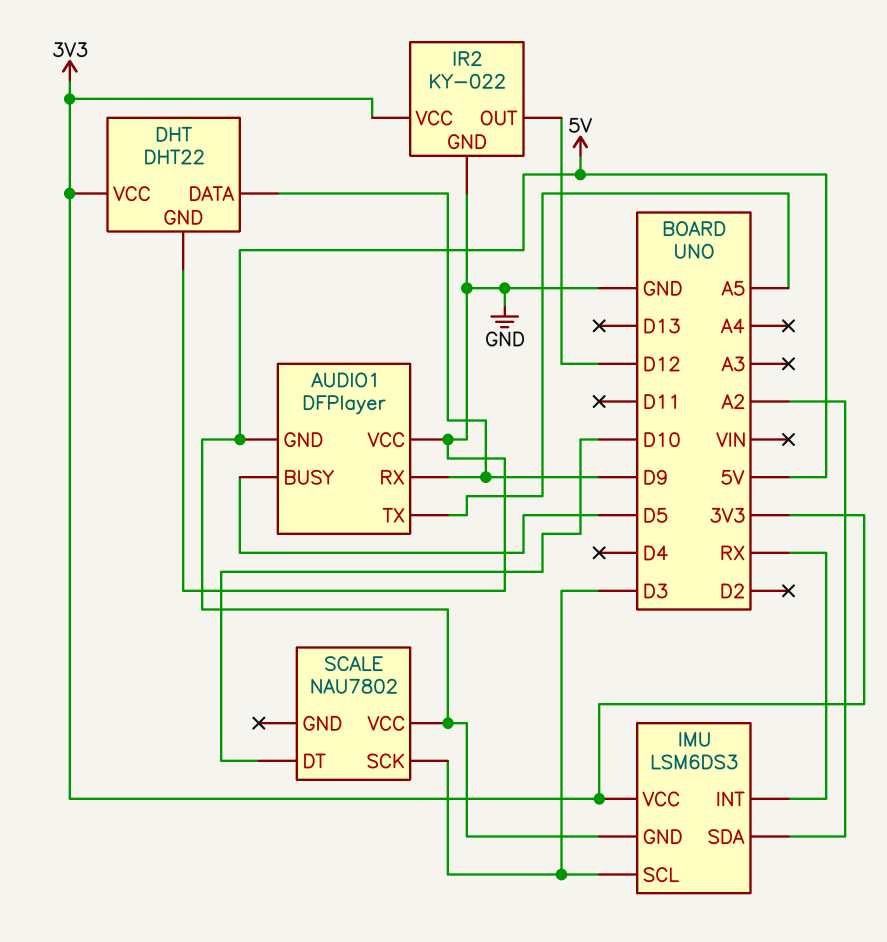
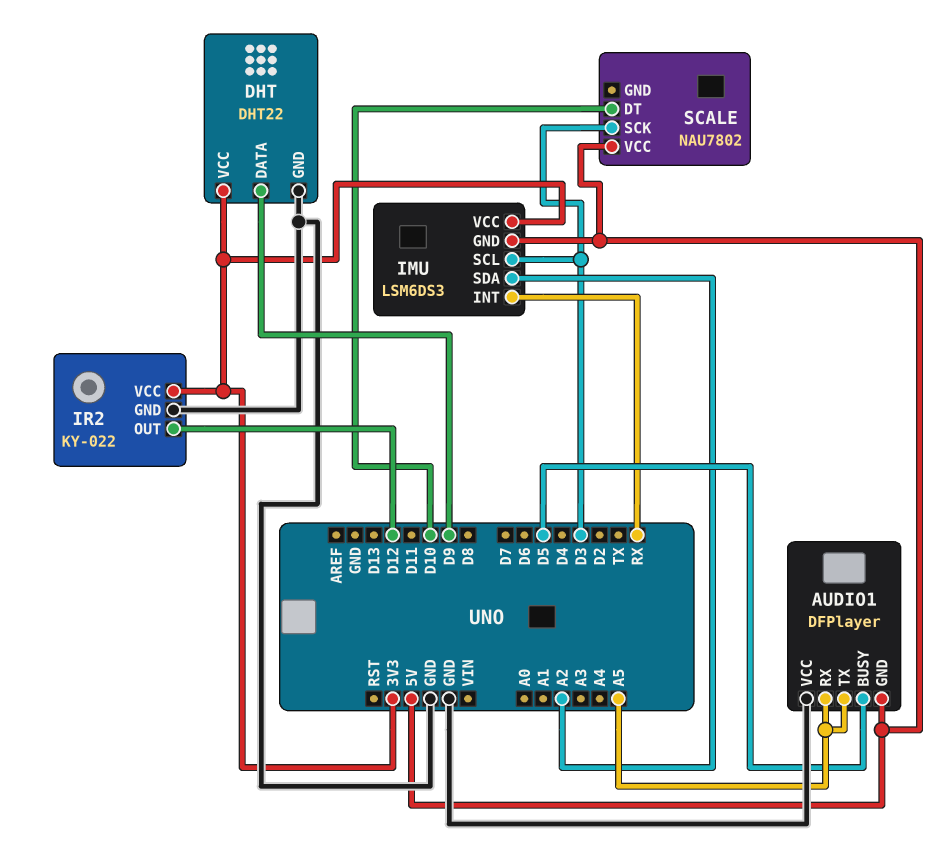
AUDIO1 pin RX: D9 -> A5

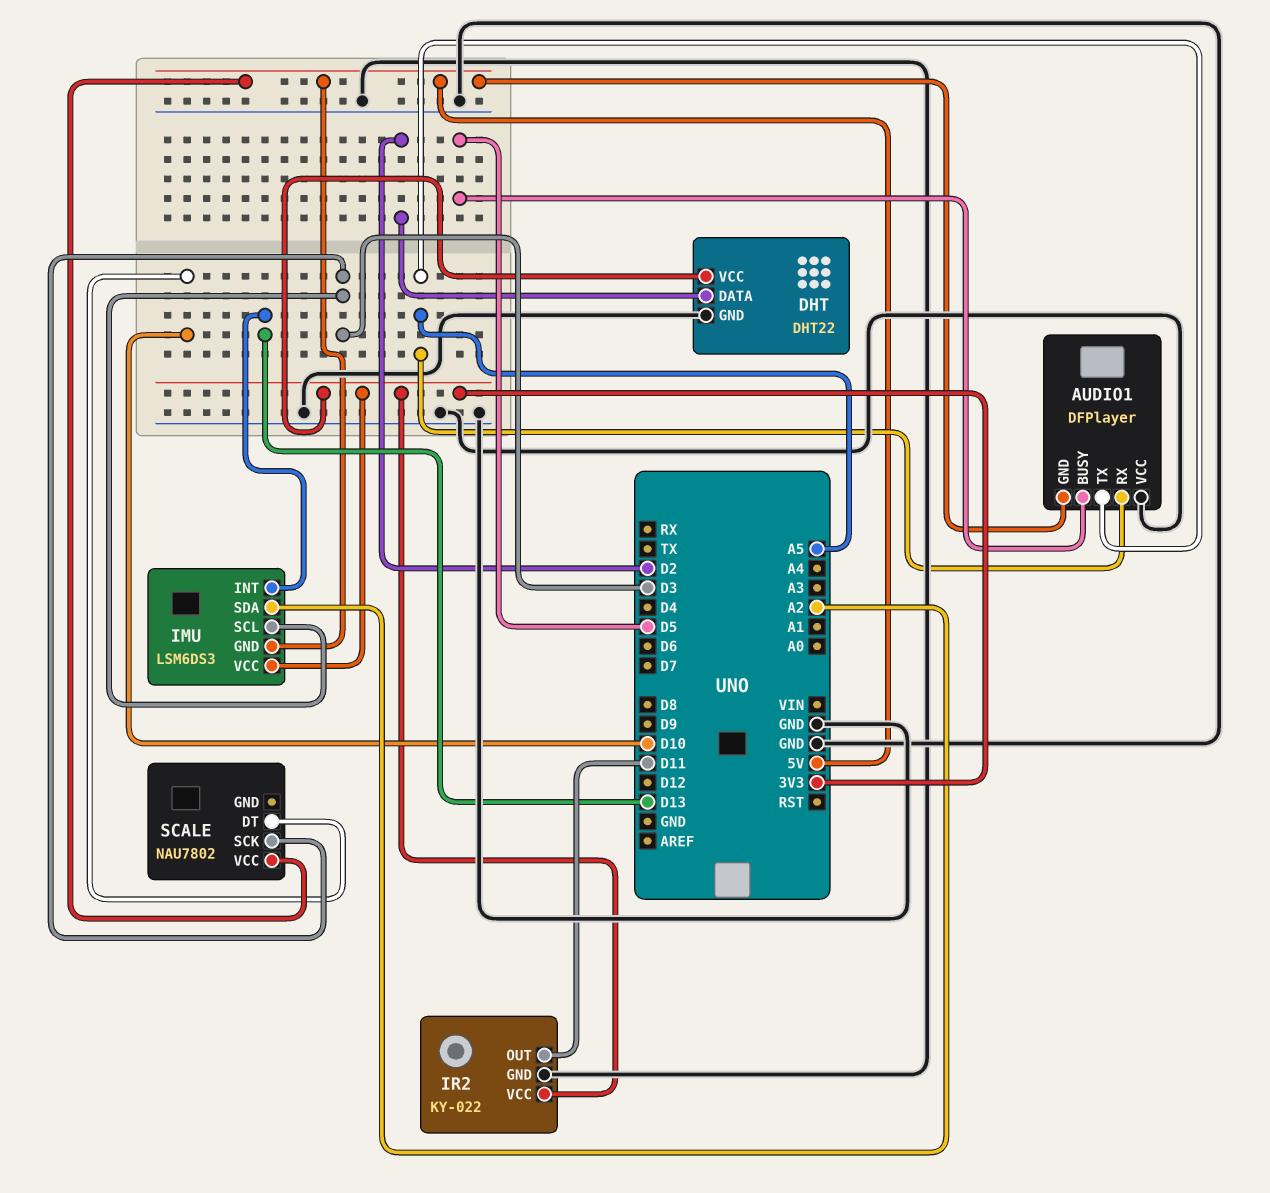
DHT pin DATA: D9 -> D2
IMU pin INT: RX -> D13
IR2 pin OUT: D12 -> D11

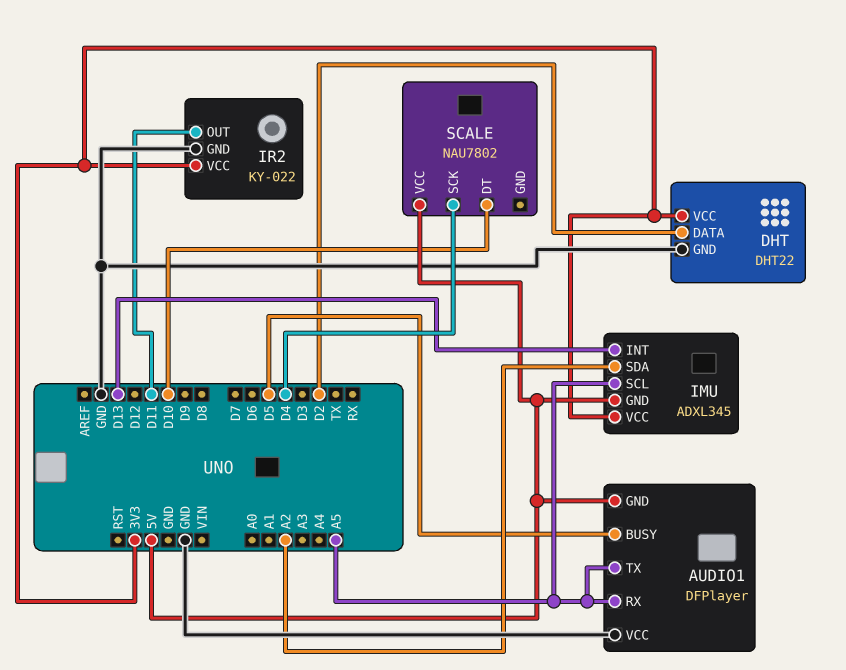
IMU: LSM6DS3 -> ADXL345
IMU pin SCL: D3 -> A5
SCALE pin SCK: D3 -> D4

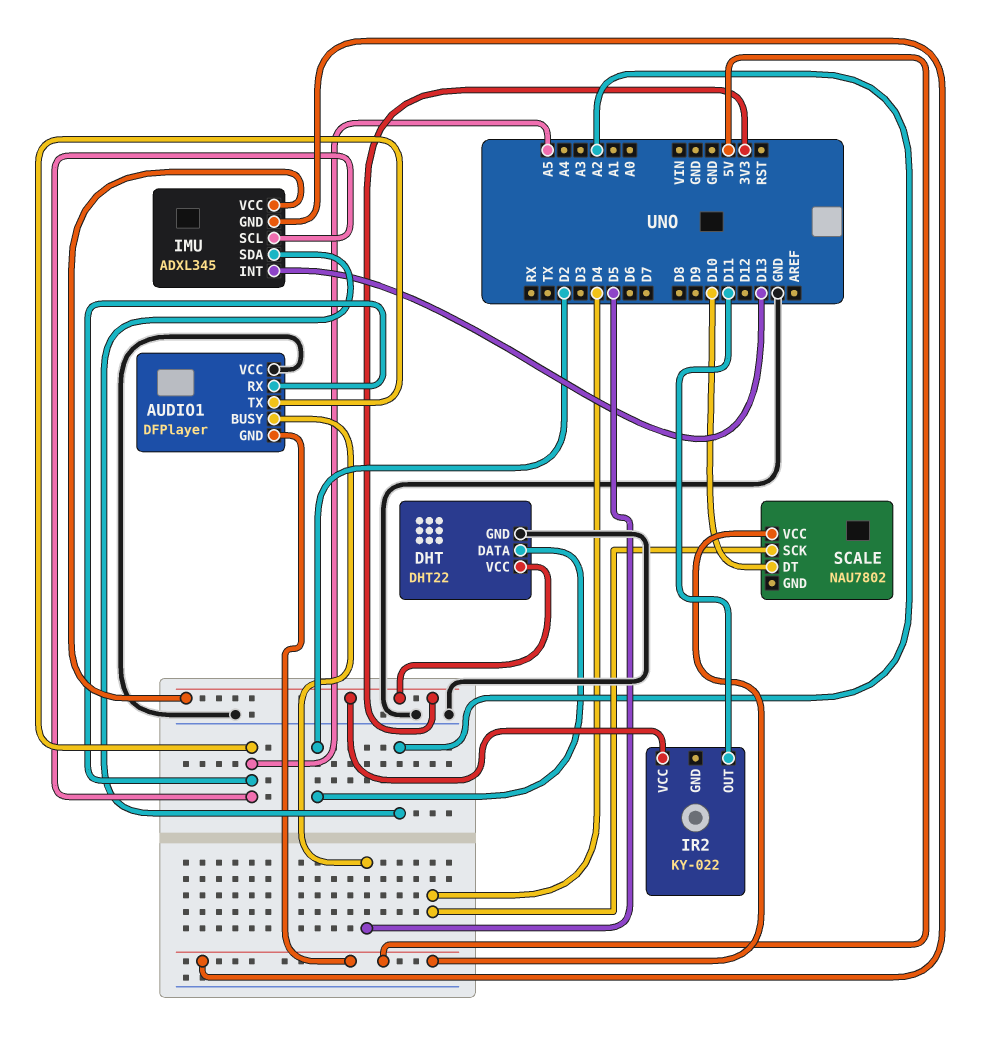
IR2 pin GND: GND -> none

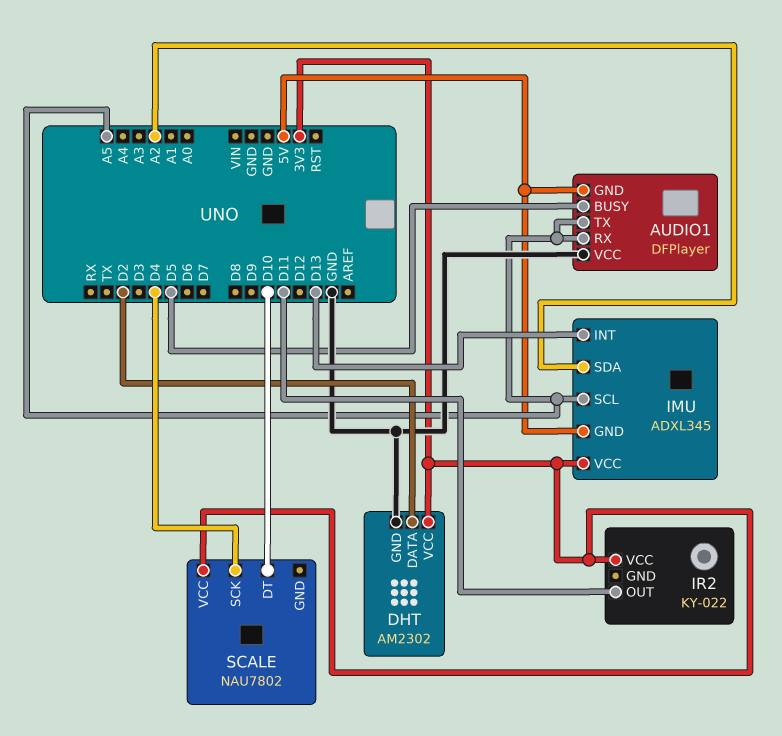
DHT: DHT22 -> AM2302
SCALE pin VCC: 5V -> 3V3

